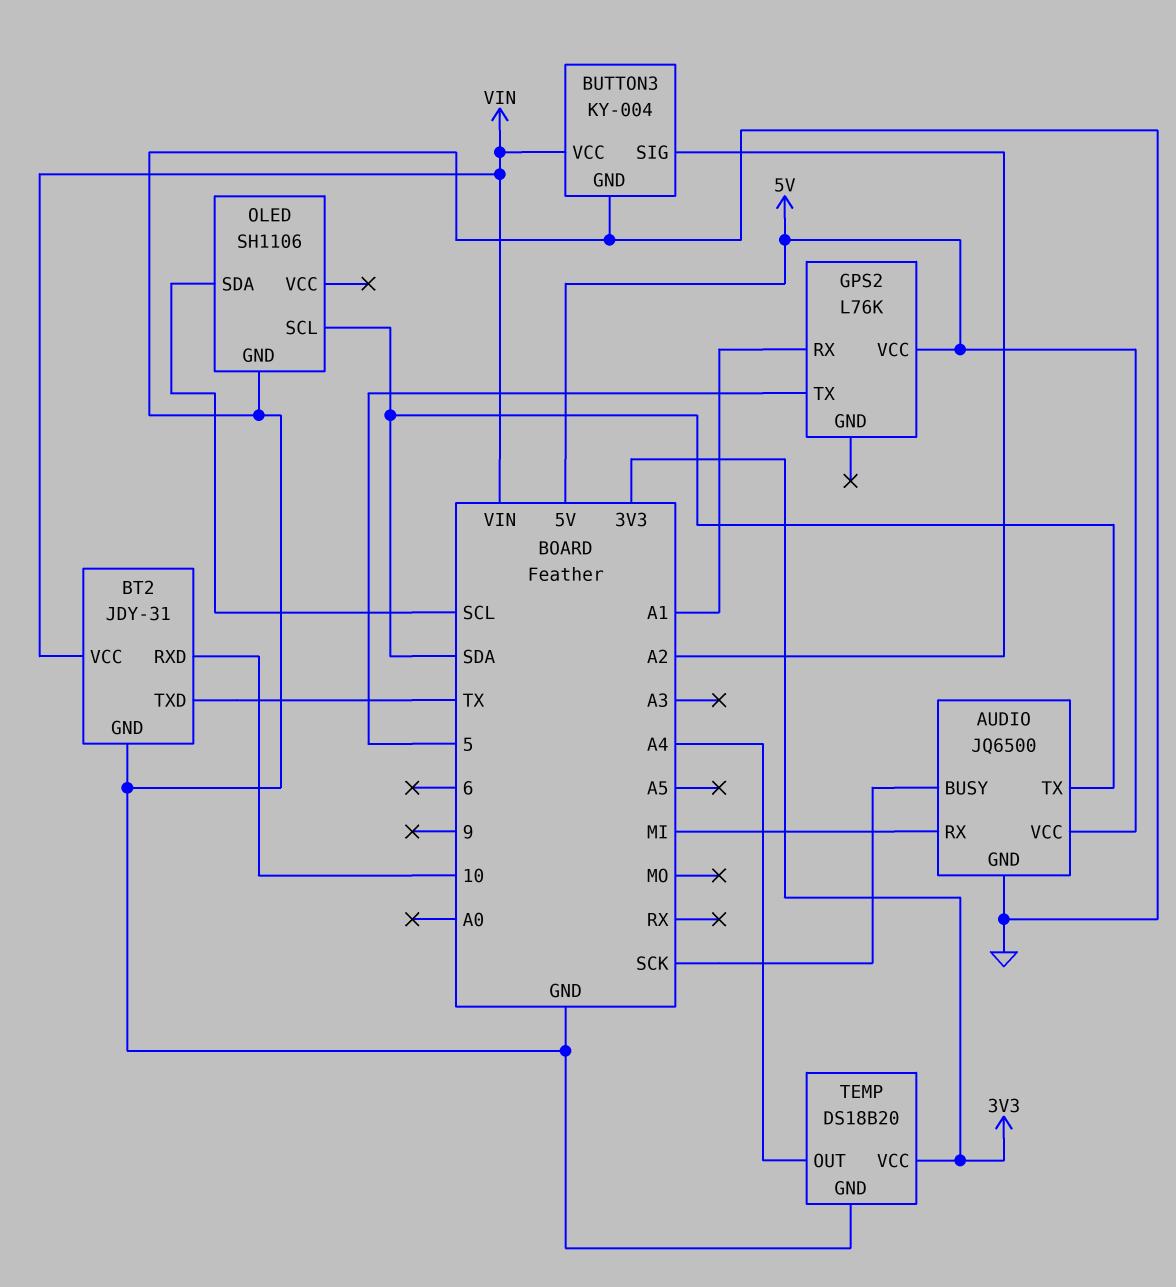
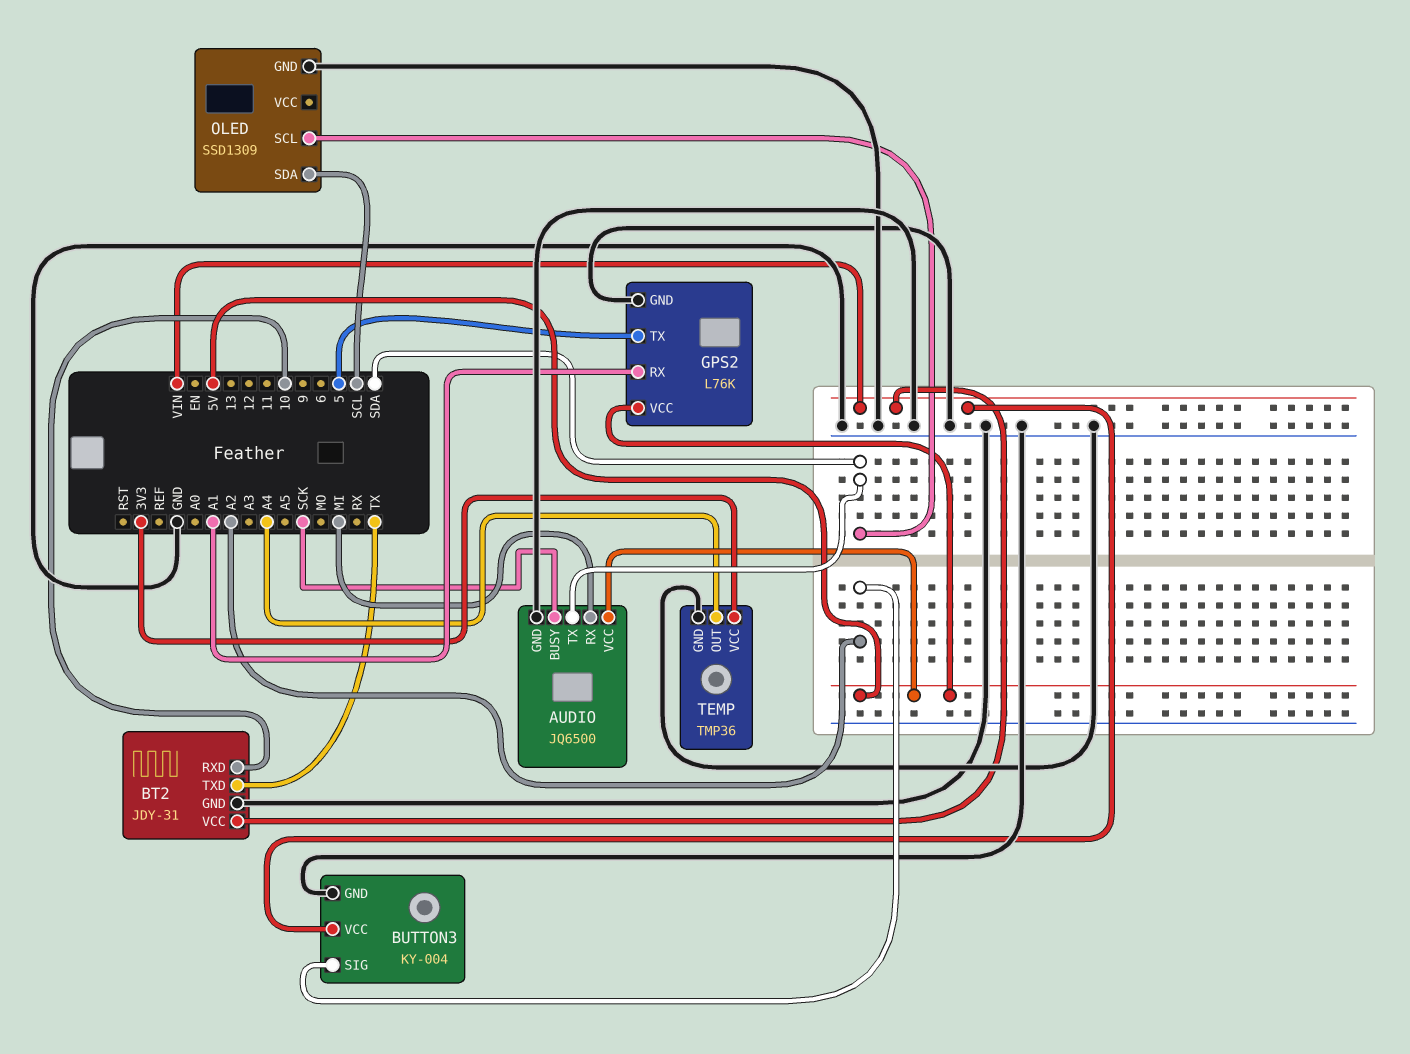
GPS2 pin GND: none -> GND
OLED: SH1106 -> SSD1309
TEMP: DS18B20 -> TMP36

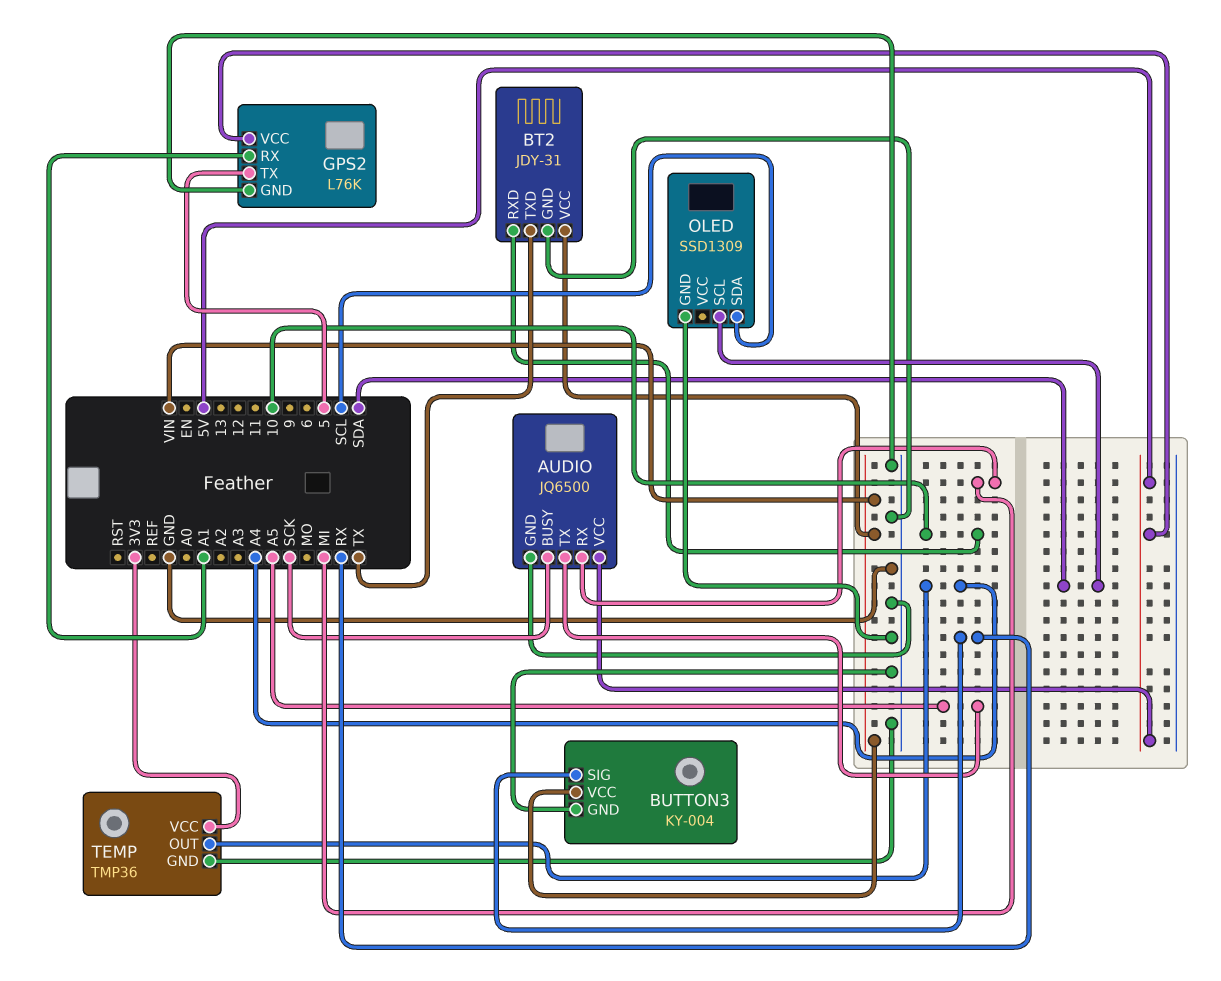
AUDIO pin TX: SDA -> A5
BUTTON3 pin SIG: A2 -> RX

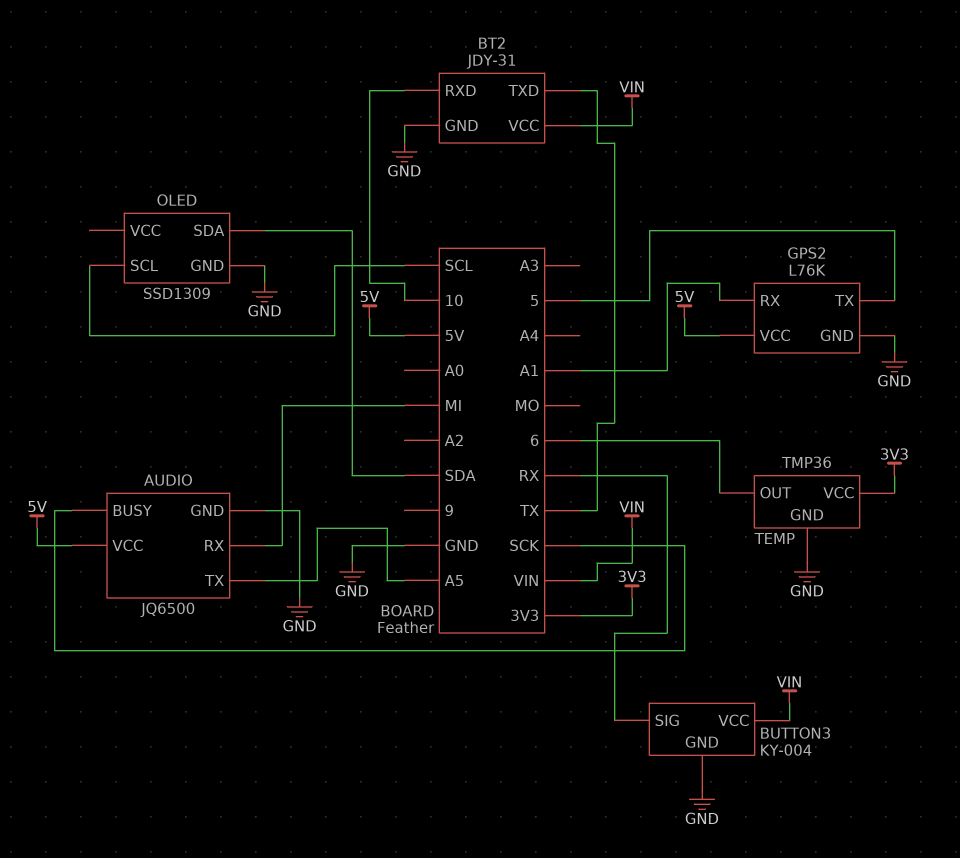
OLED pin SCL: SDA -> SCL
OLED pin SDA: SCL -> SDA
TEMP pin OUT: A4 -> 6

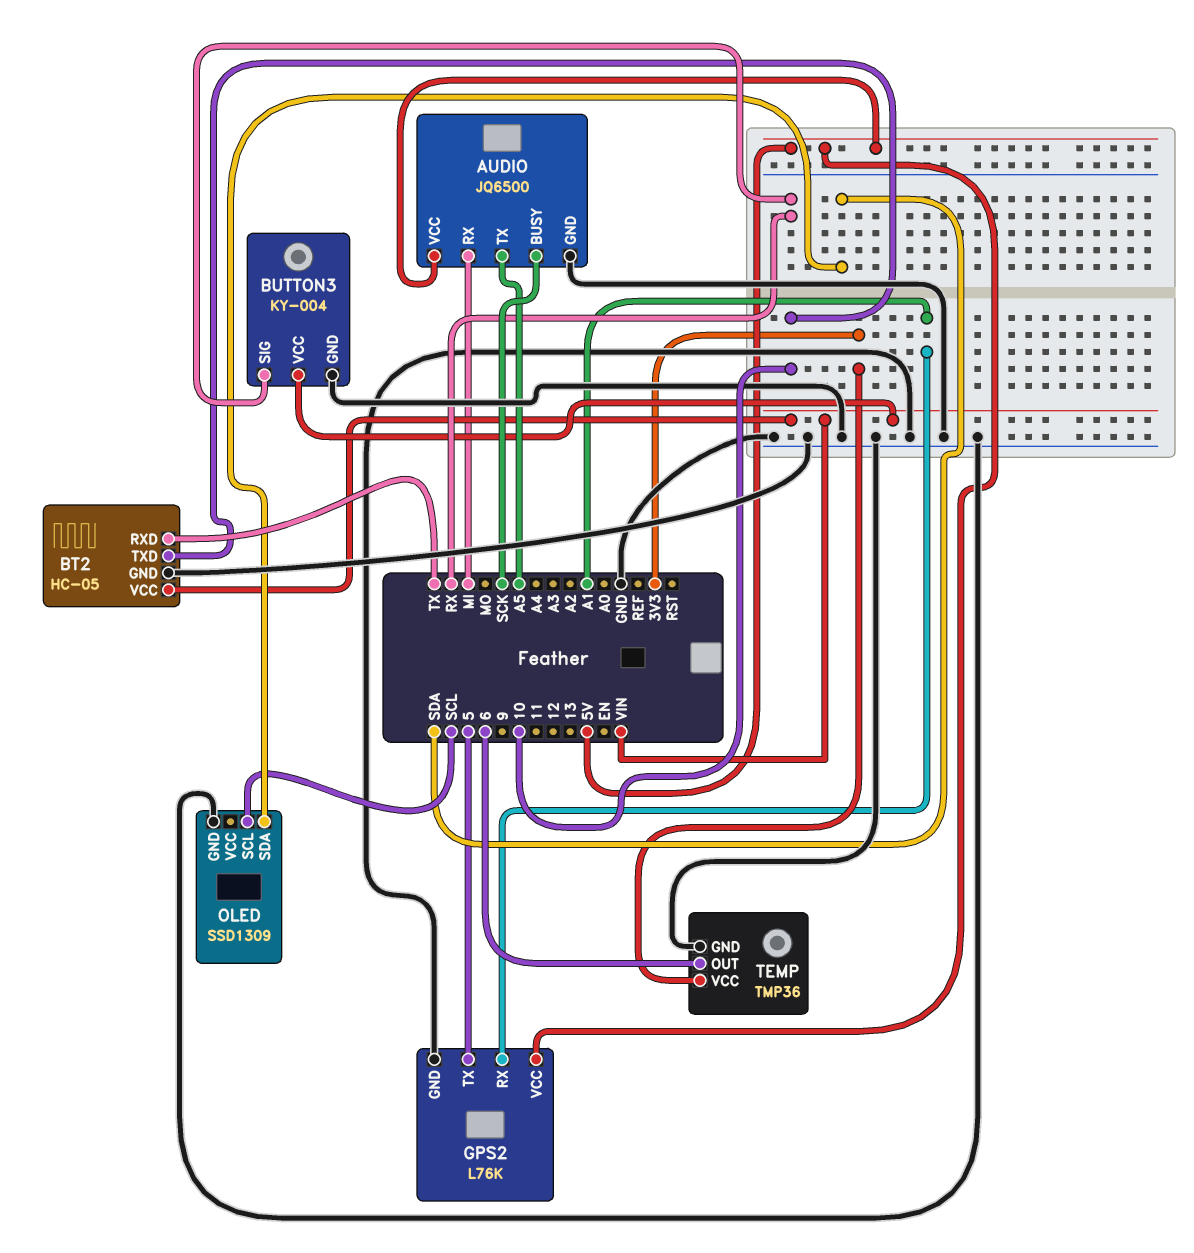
BT2: JDY-31 -> HC-05
BT2 pin RXD: 10 -> TX
BT2 pin TXD: TX -> 10

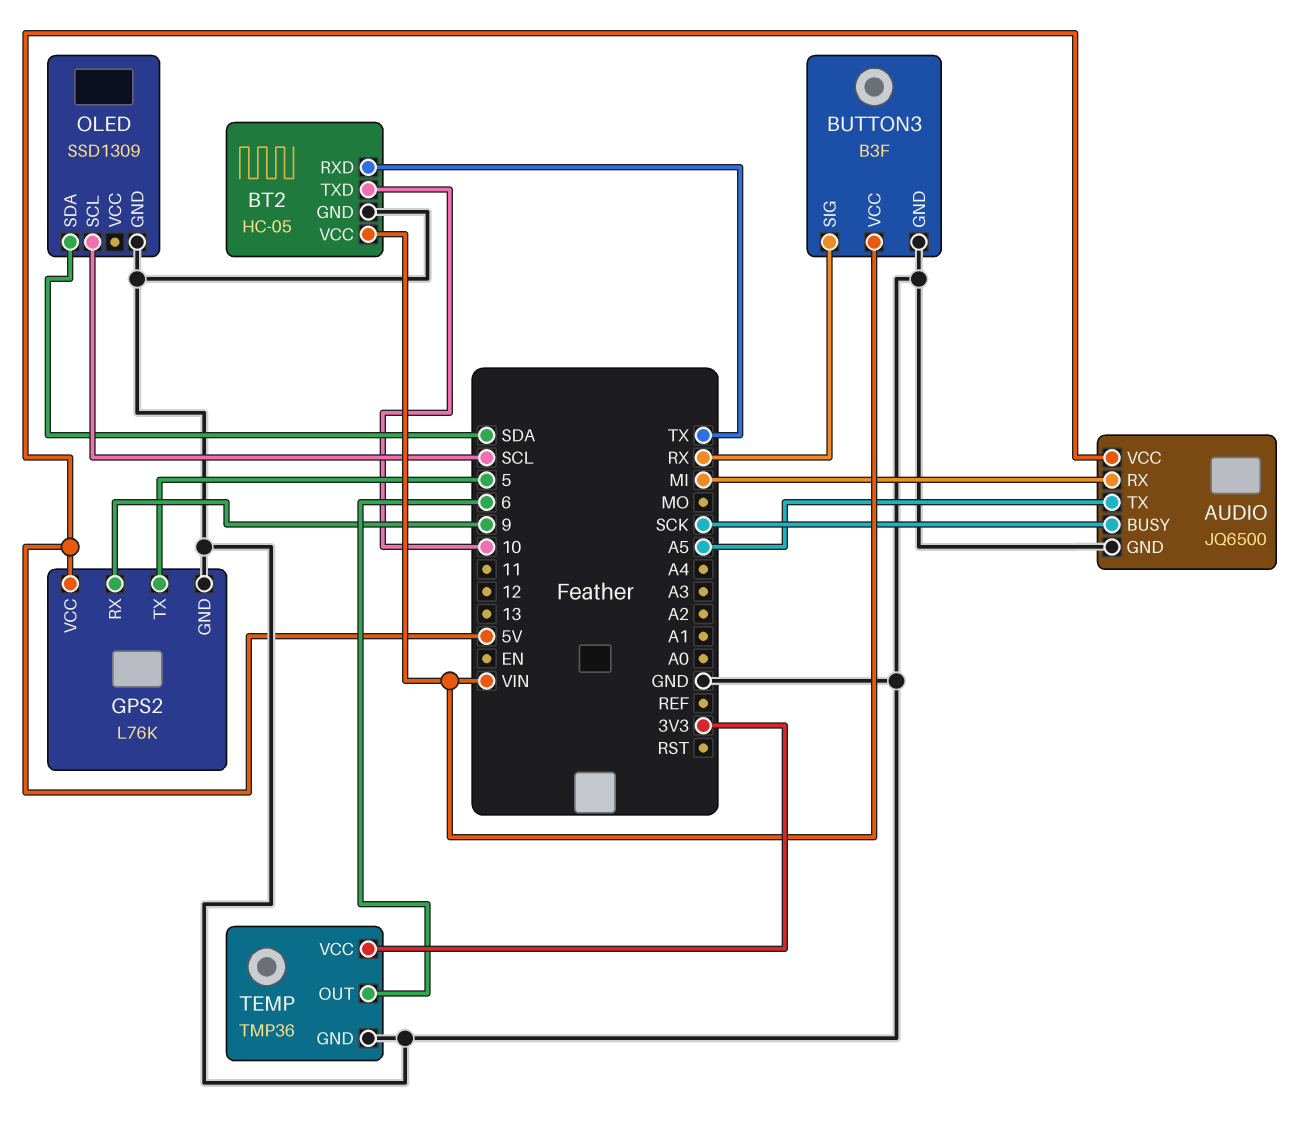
BUTTON3: KY-004 -> B3F
GPS2 pin RX: A1 -> 9

